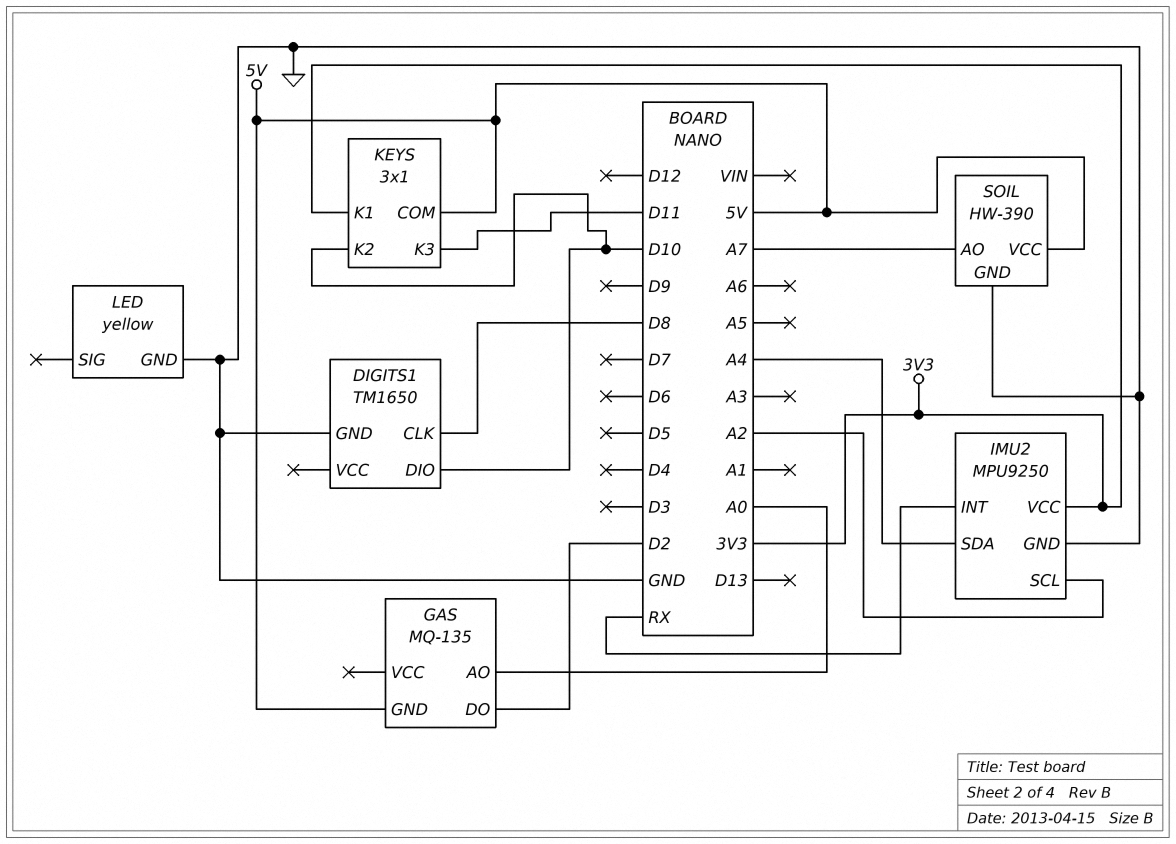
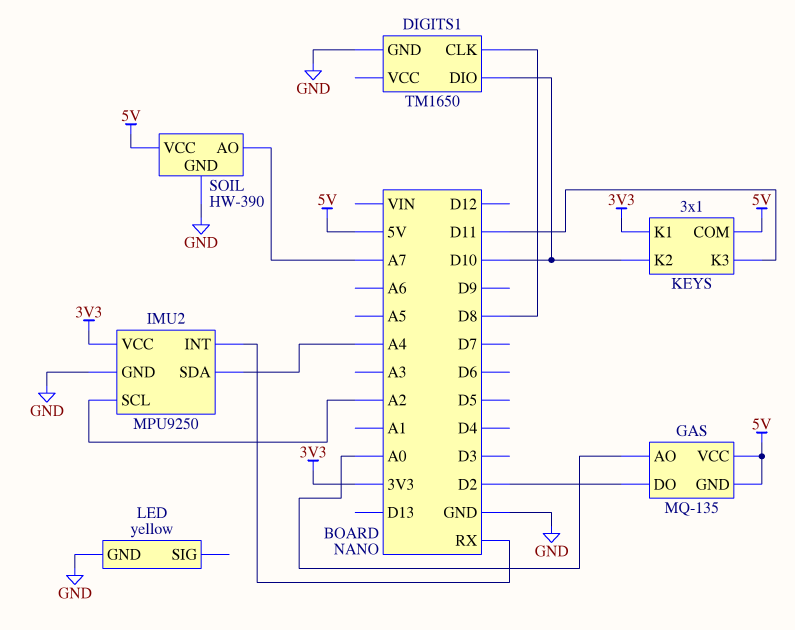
GAS pin VCC: none -> 5V

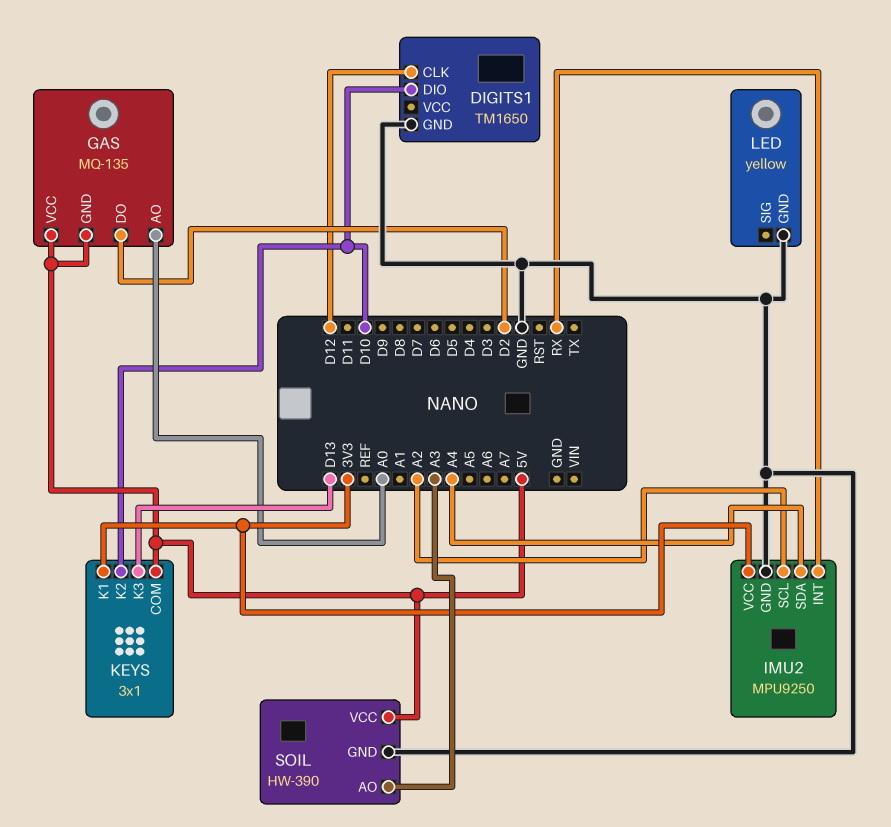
DIGITS1 pin CLK: D8 -> D12
KEYS pin K3: D11 -> D13
SOIL pin AO: A7 -> A3

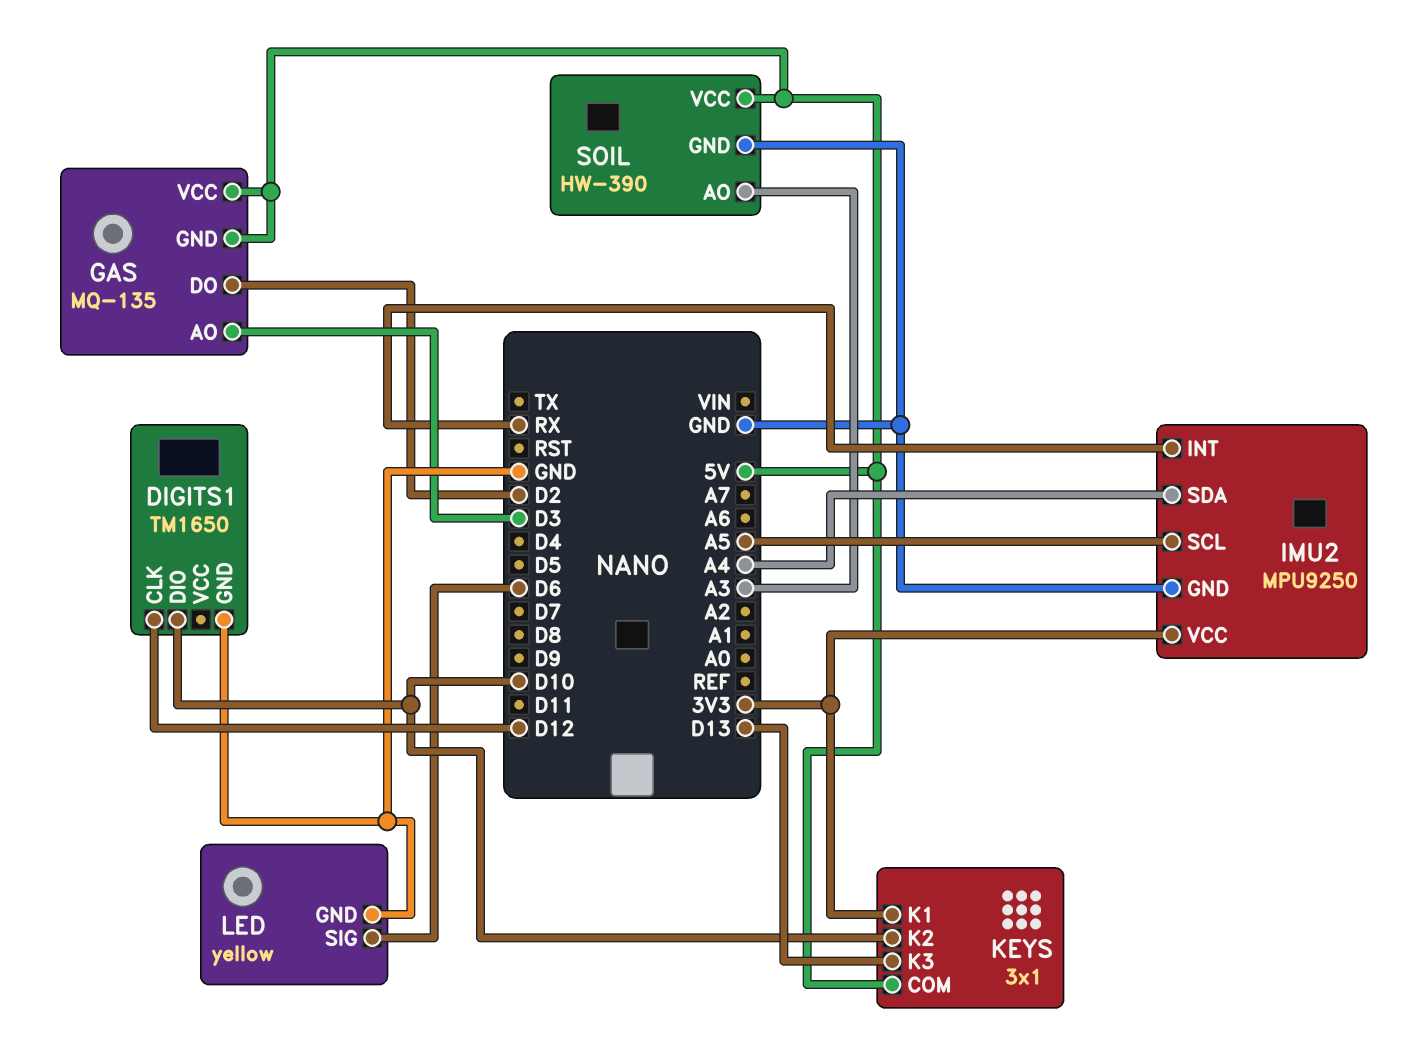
GAS pin AO: A0 -> D3
IMU2 pin SCL: A2 -> A5
LED pin SIG: none -> D6

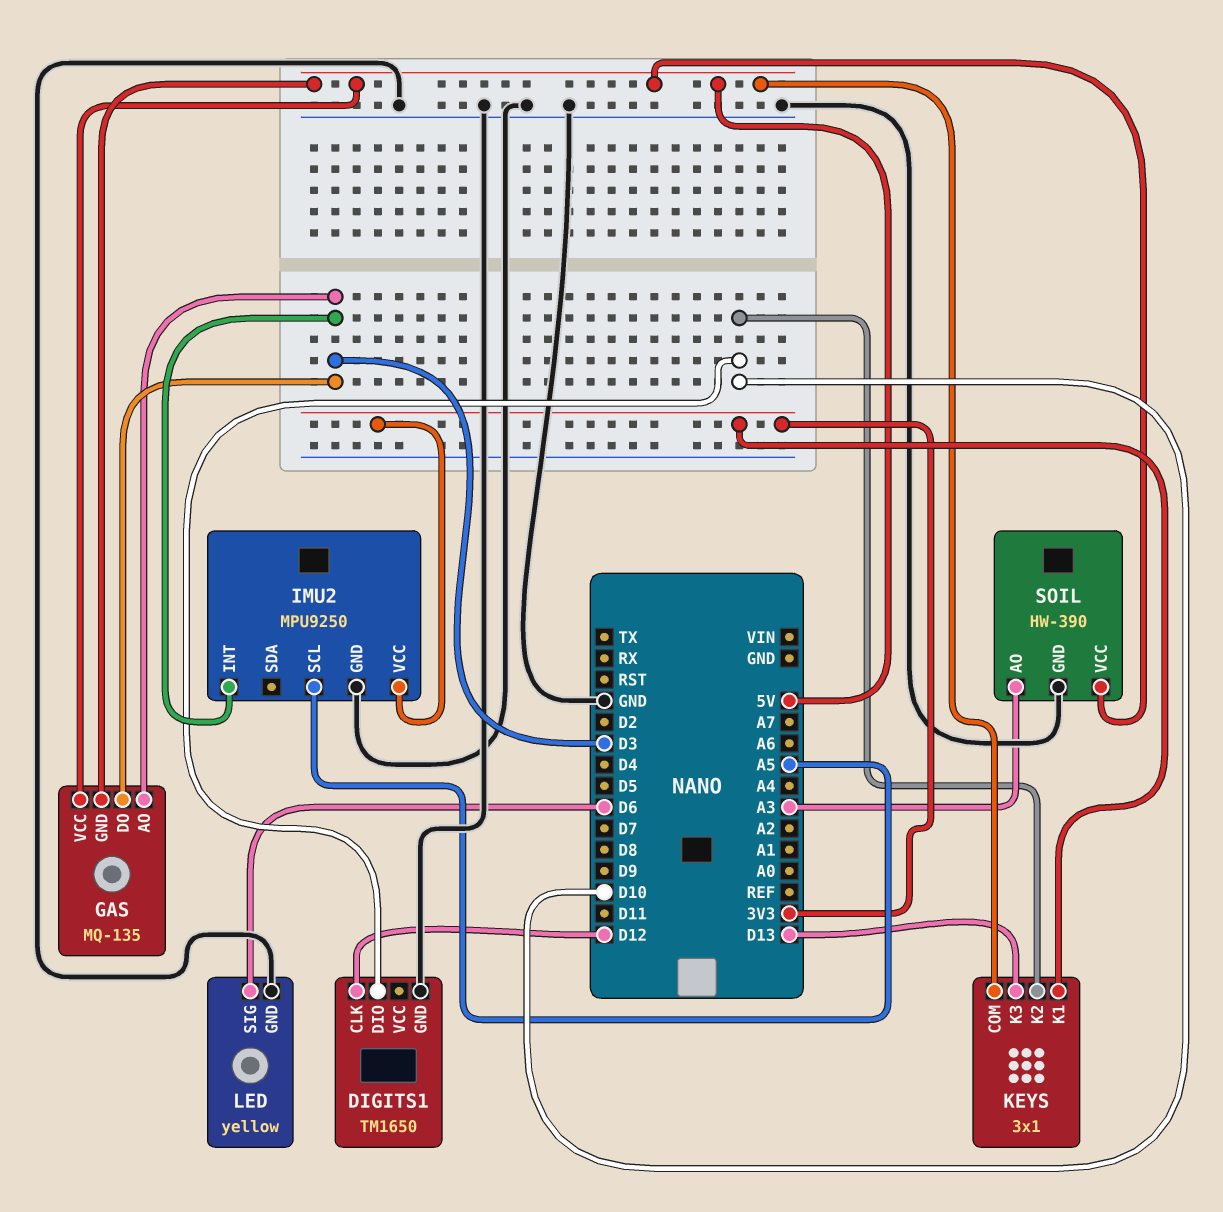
GAS pin DO: D2 -> D3
IMU2 pin INT: RX -> D3
IMU2 pin SDA: A4 -> none

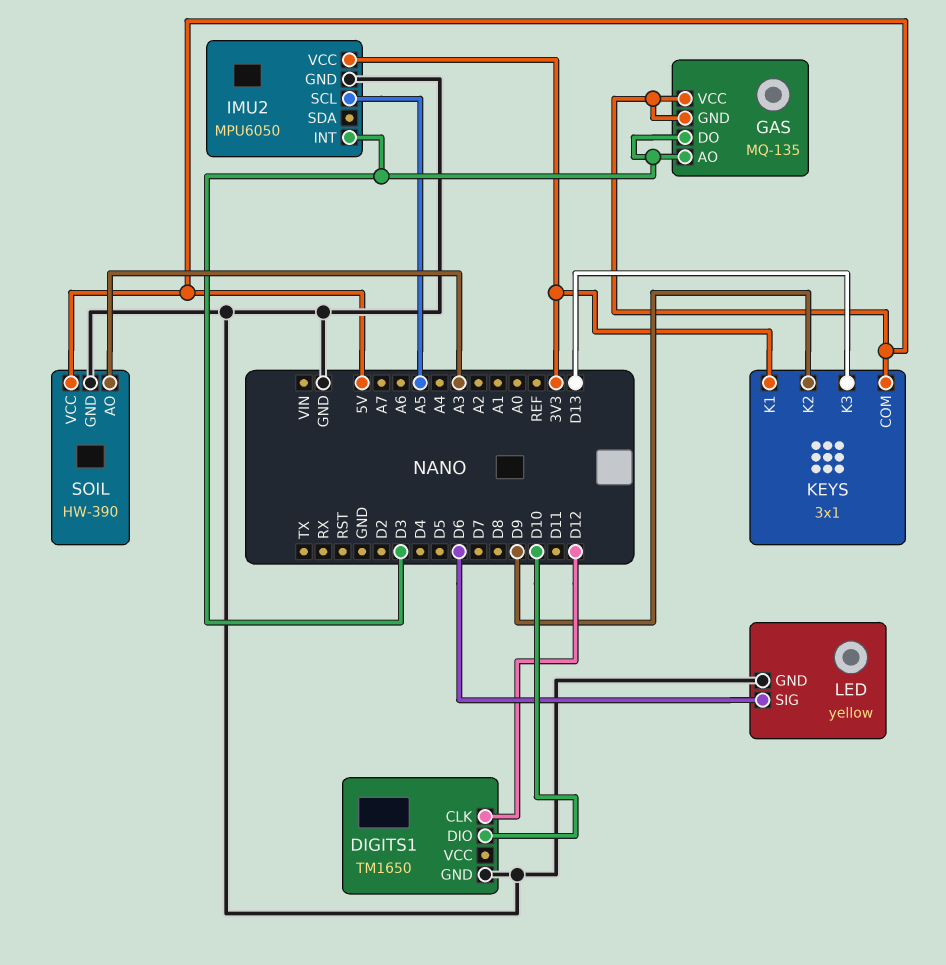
IMU2: MPU9250 -> MPU6050
KEYS pin K2: D10 -> D9

